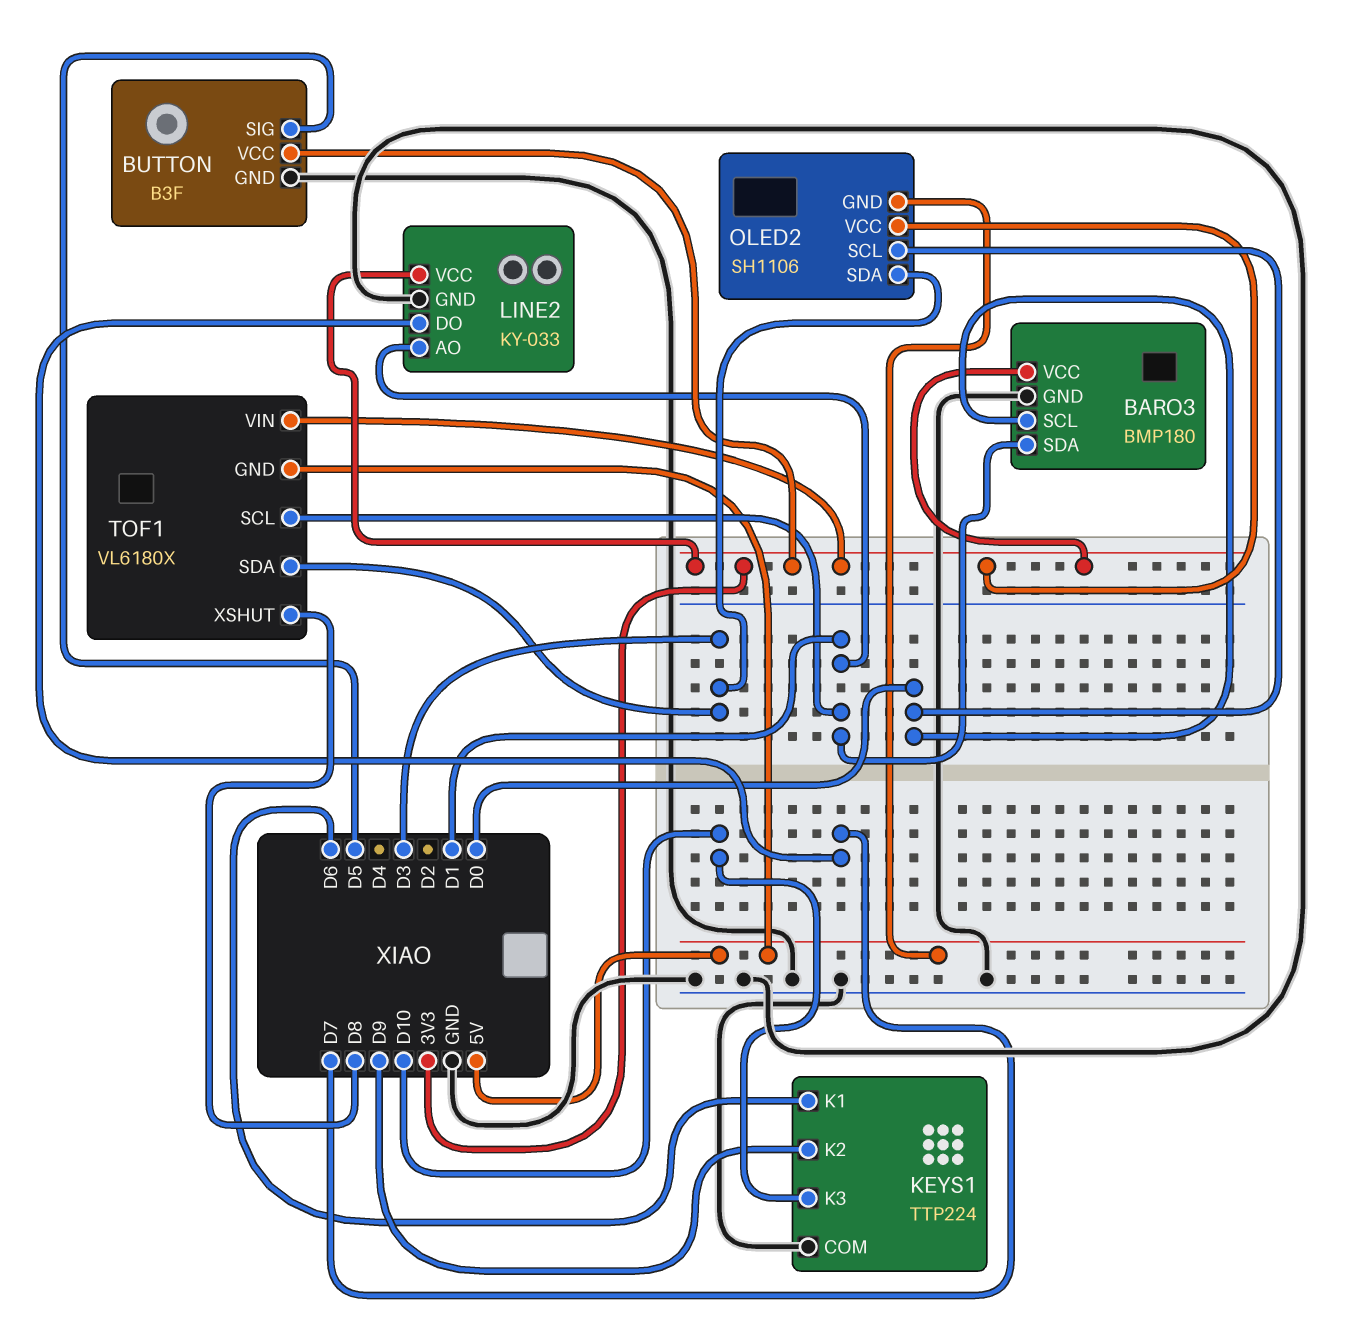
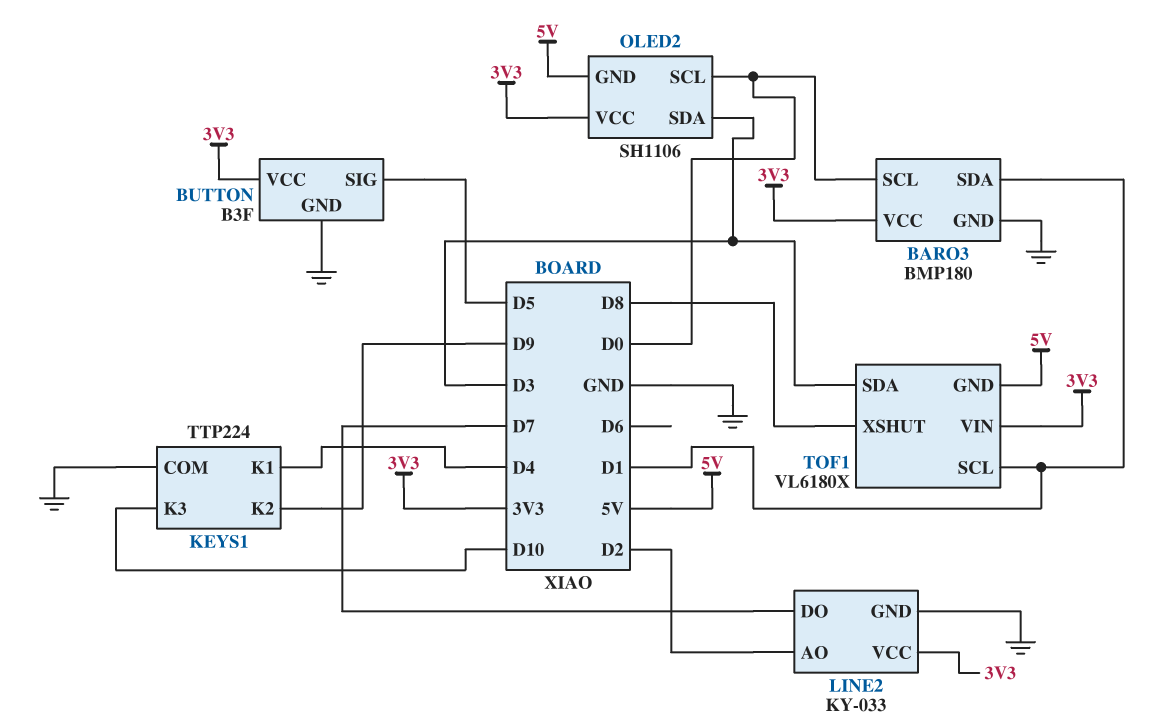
KEYS1 pin K1: D6 -> D4
LINE2 pin AO: D1 -> D2

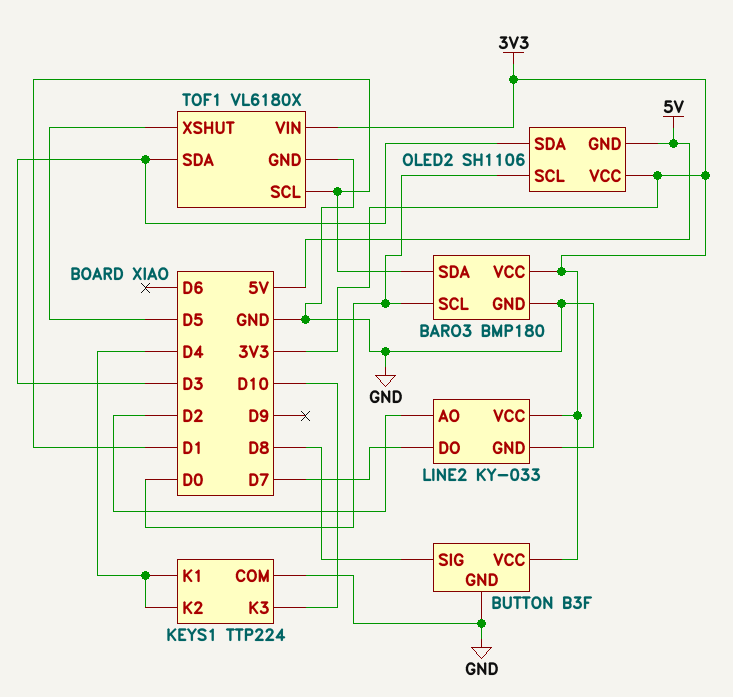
BUTTON pin SIG: D5 -> D8
KEYS1 pin K2: D9 -> D4
TOF1 pin GND: 5V -> GND
TOF1 pin XSHUT: D8 -> D5

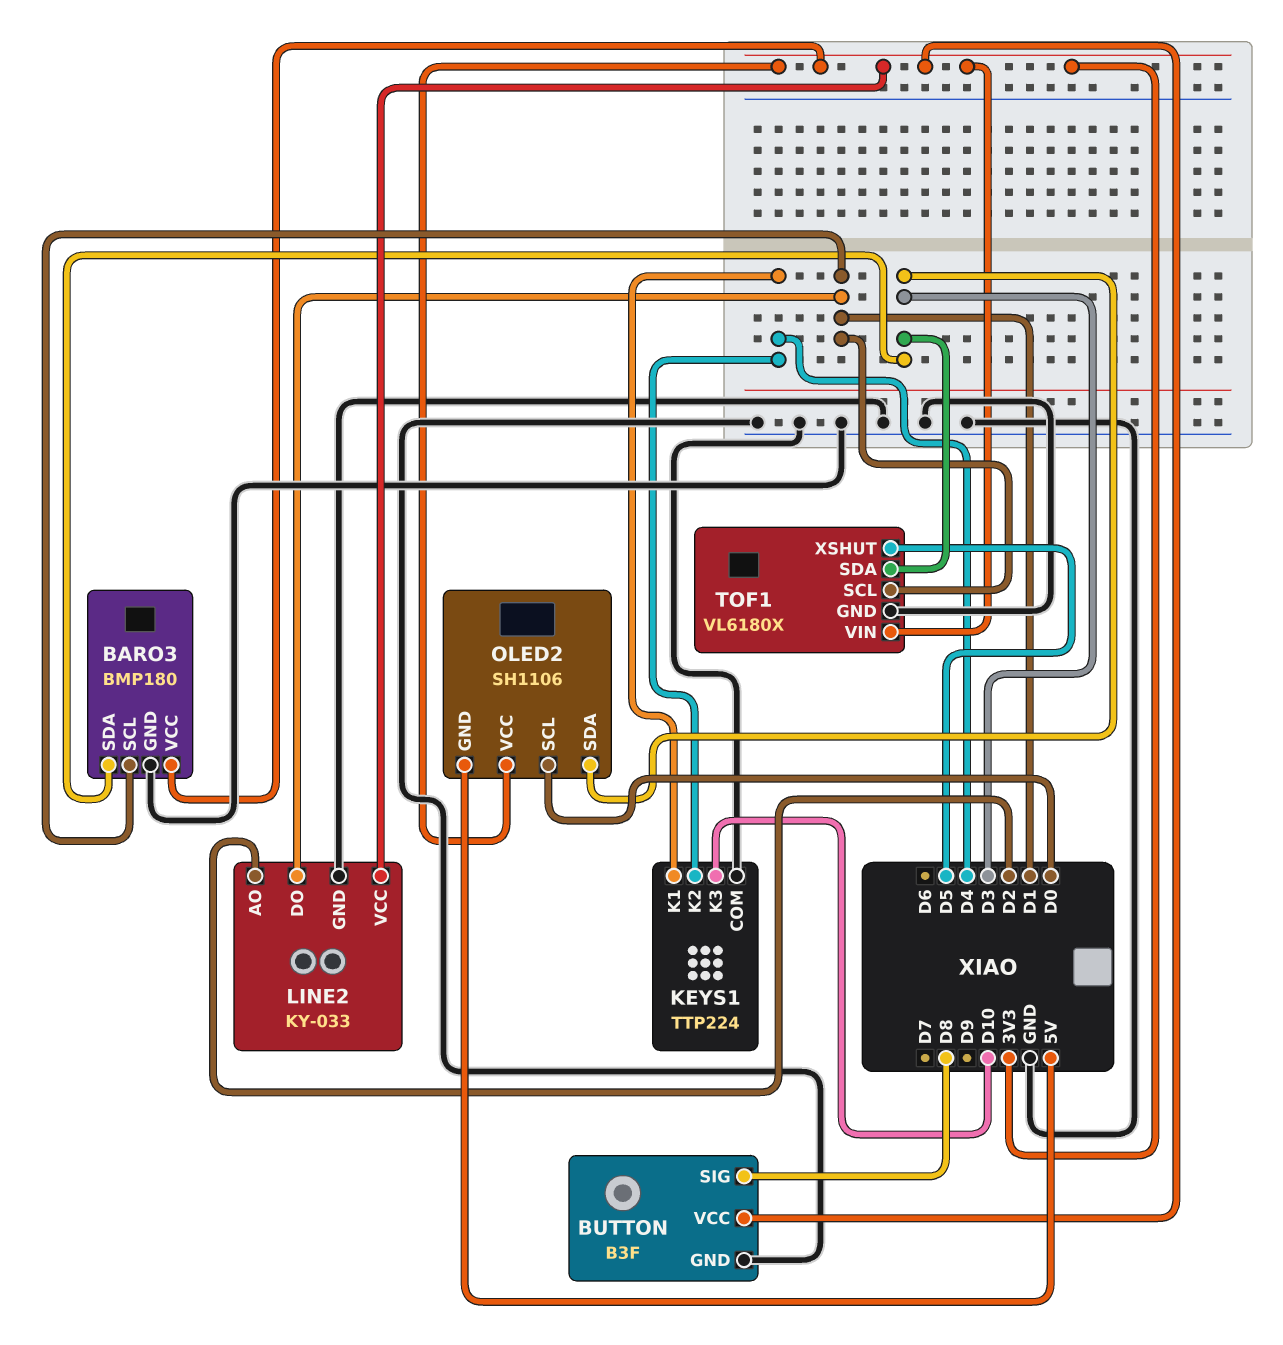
BARO3 pin SCL: D0 -> D1
BARO3 pin SDA: D1 -> D3
LINE2 pin DO: D7 -> D1

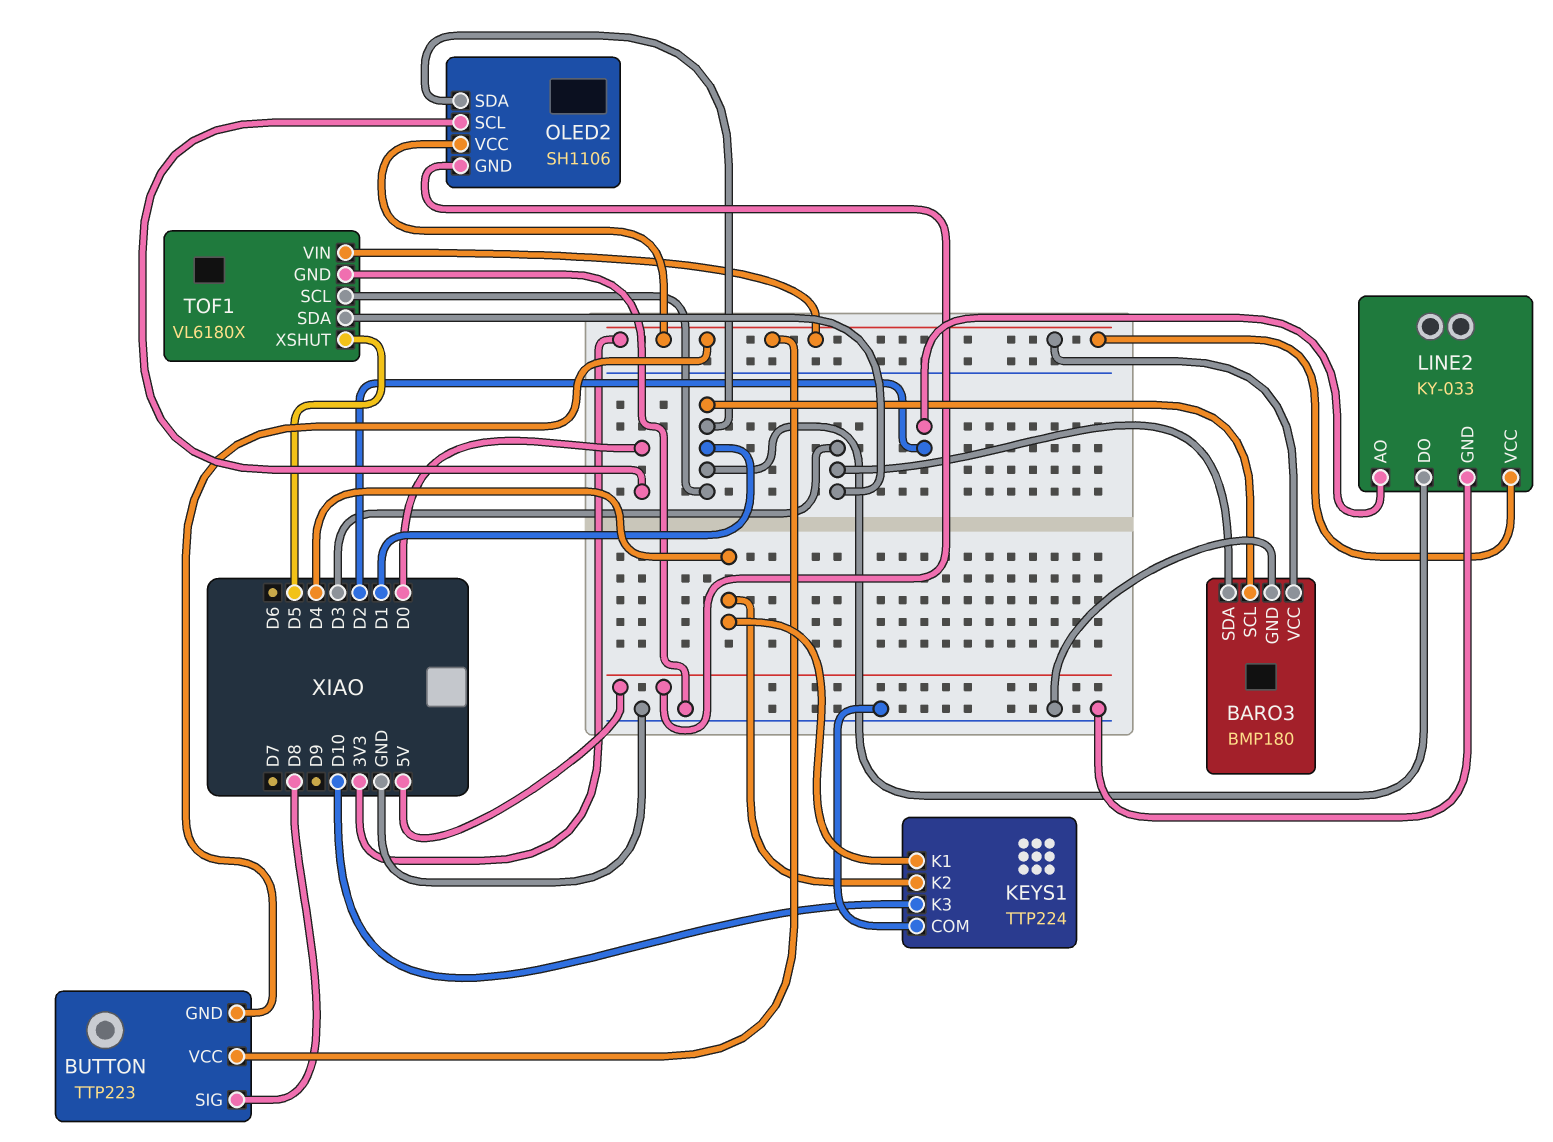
BUTTON: B3F -> TTP223
BUTTON pin GND: GND -> 3V3
OLED2 pin SDA: D3 -> D1

